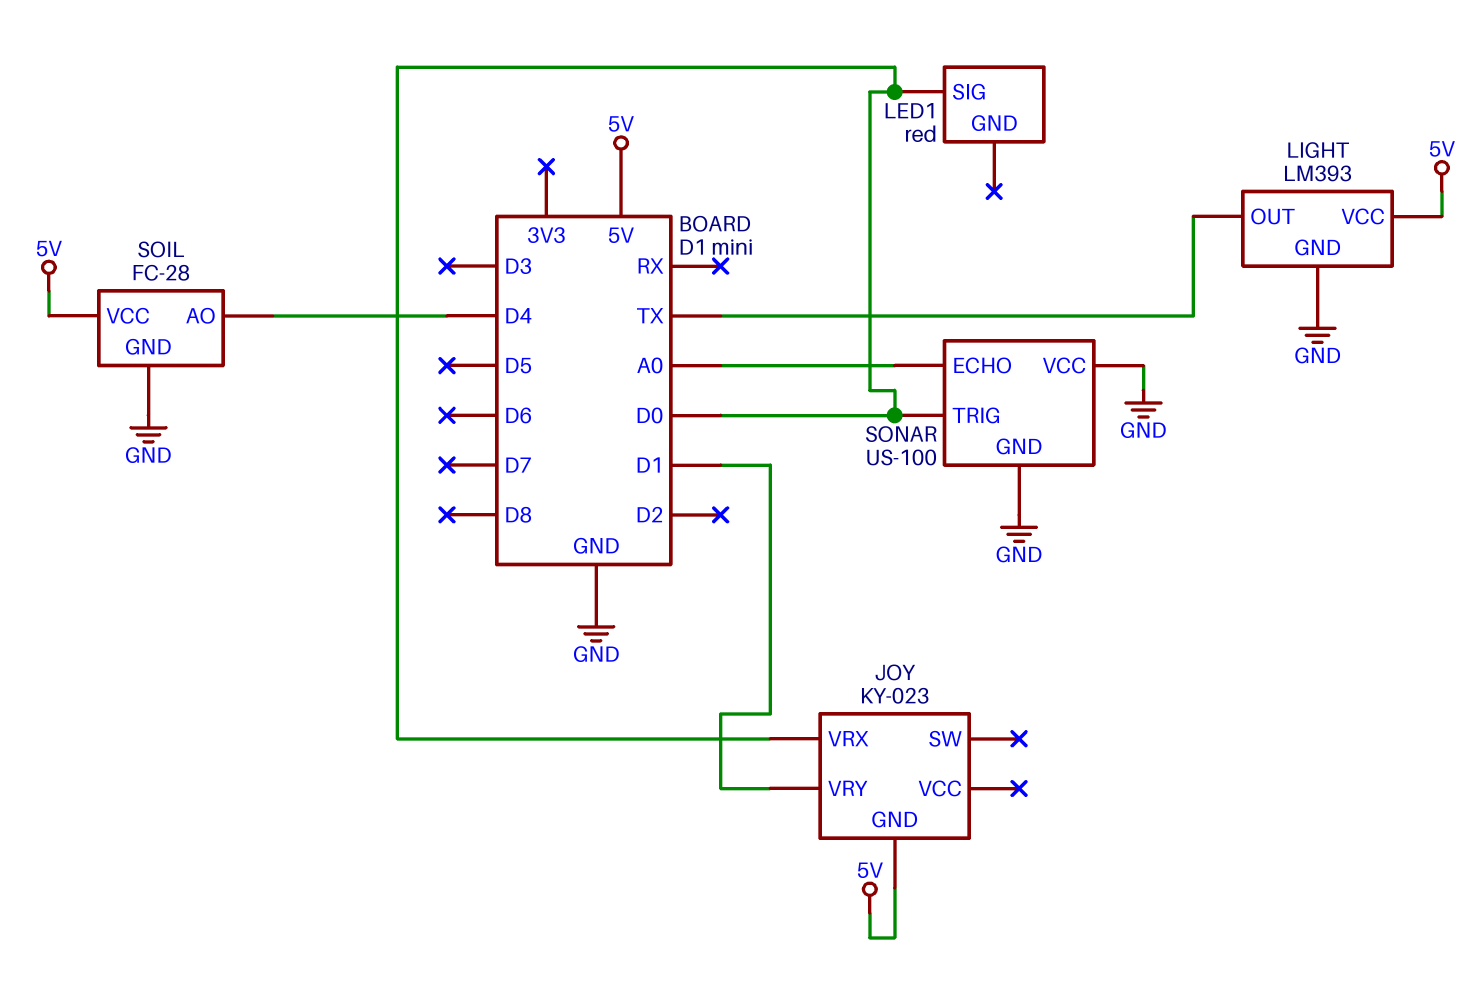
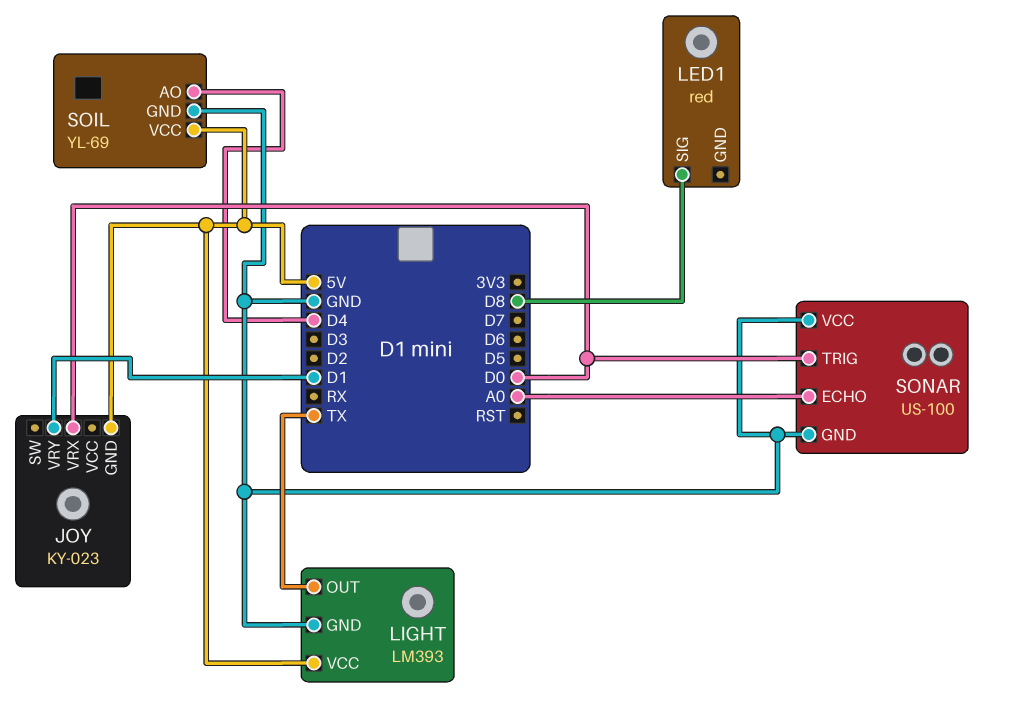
LED1 pin SIG: D0 -> D8
SOIL: FC-28 -> YL-69

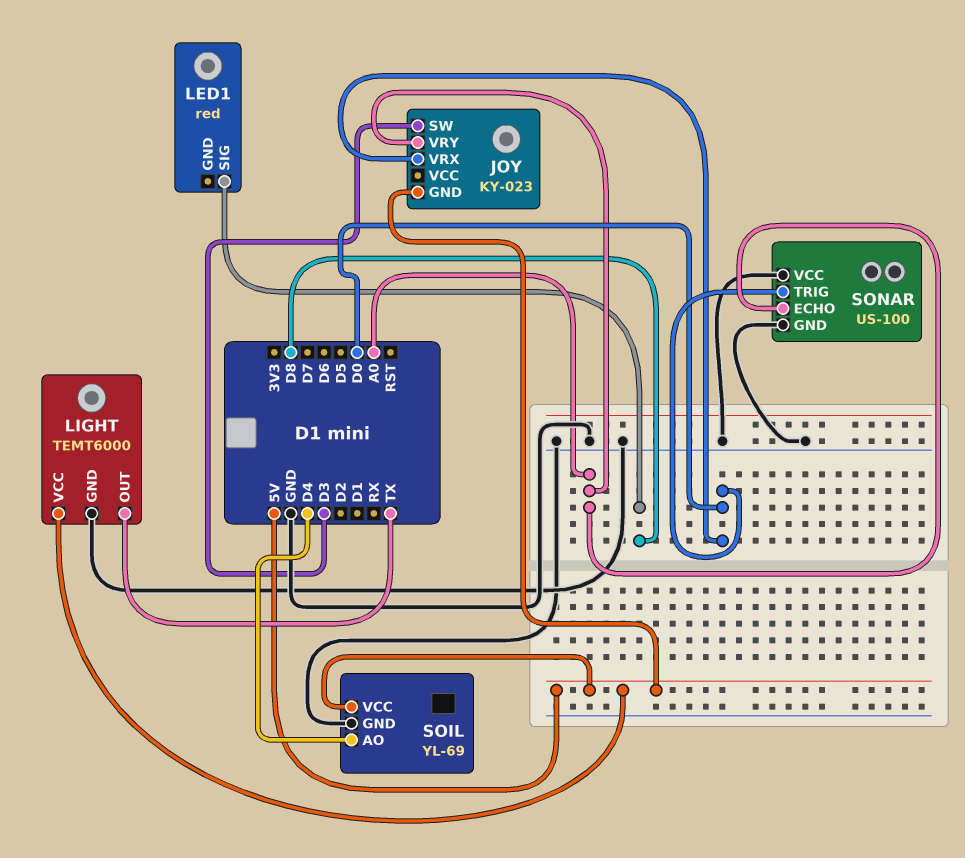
JOY pin SW: none -> D3
JOY pin VRY: D1 -> A0
LIGHT: LM393 -> TEMT6000

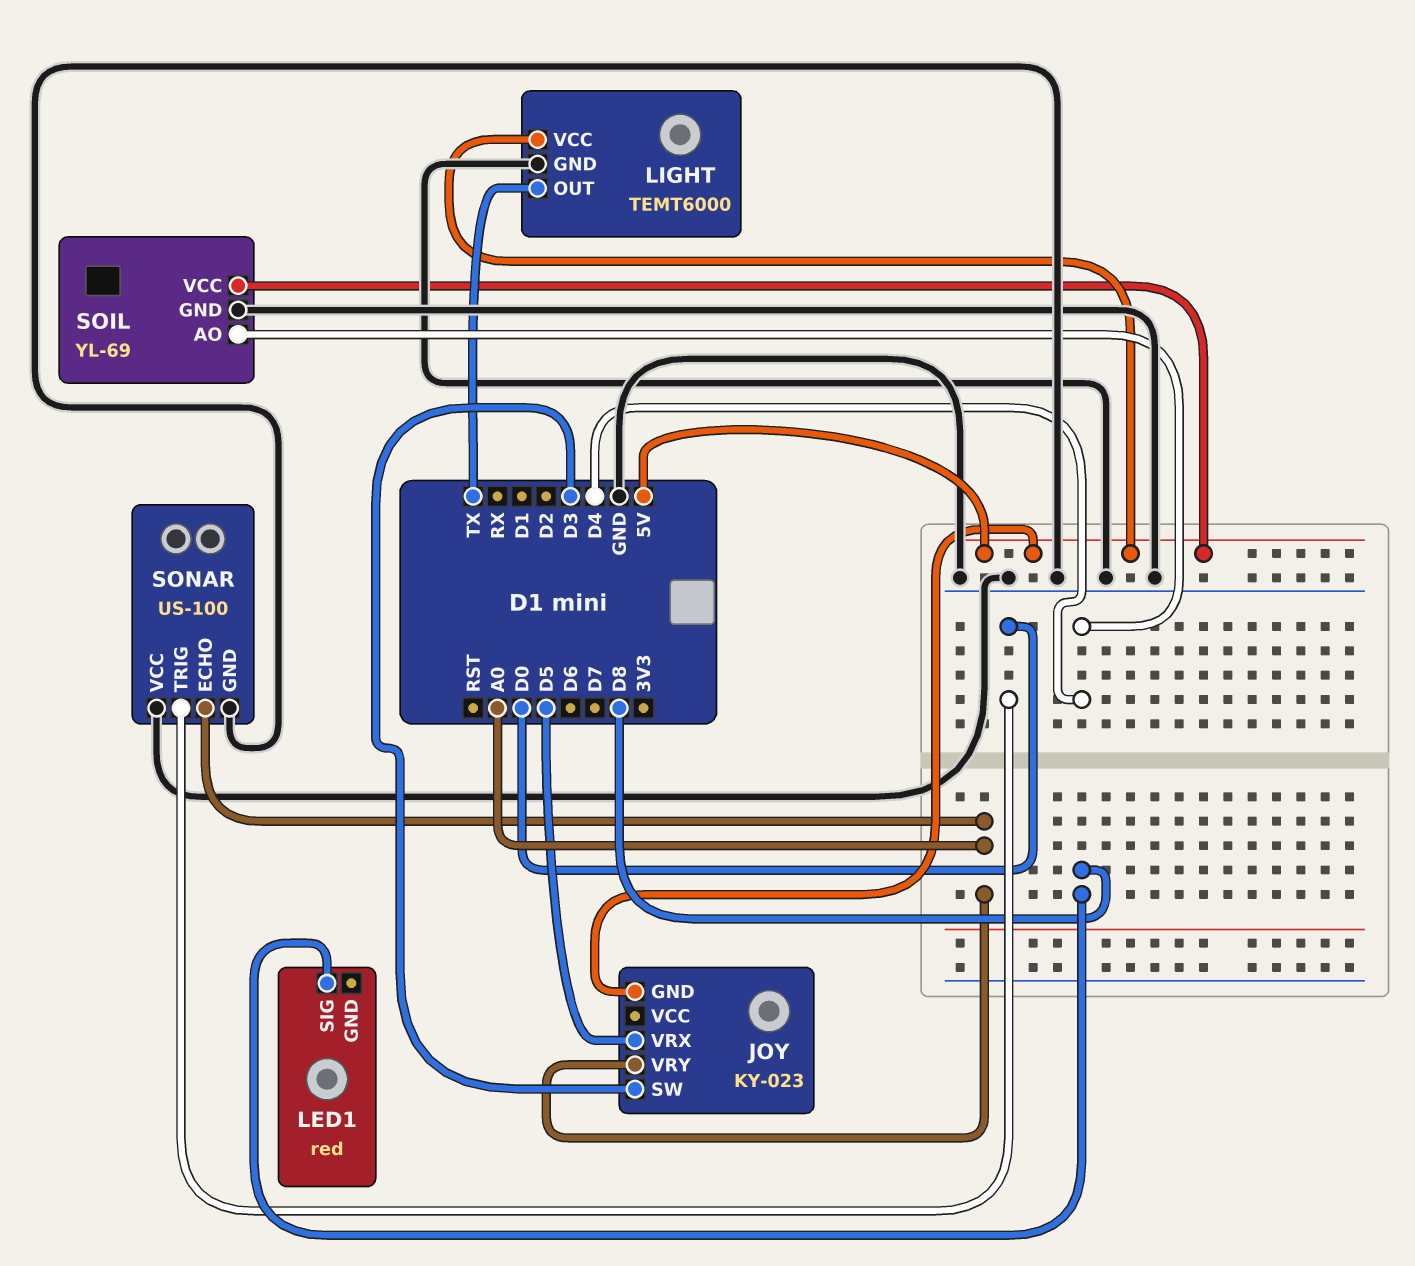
JOY pin VRX: D0 -> D5

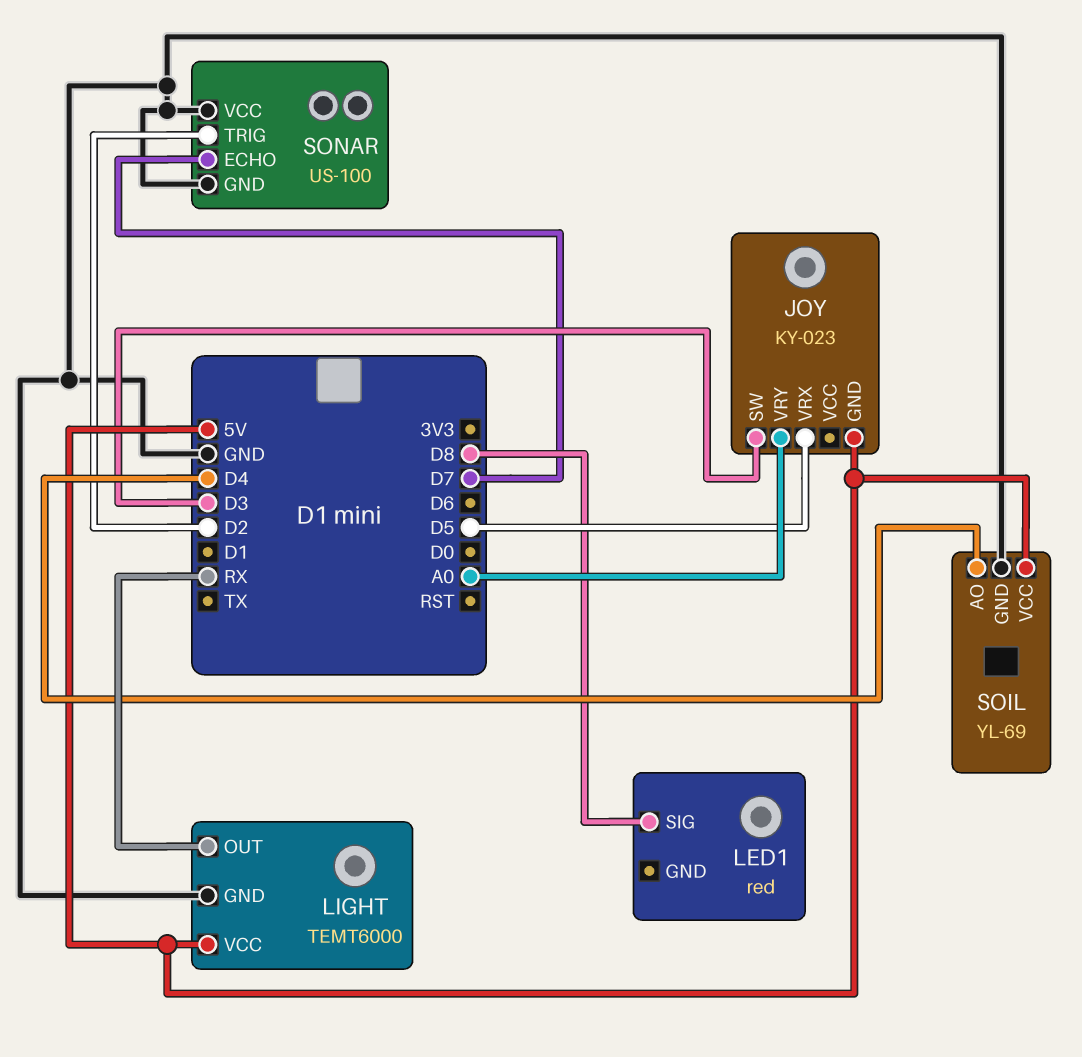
LIGHT pin OUT: TX -> RX
SONAR pin ECHO: A0 -> D7
SONAR pin TRIG: D0 -> D2

